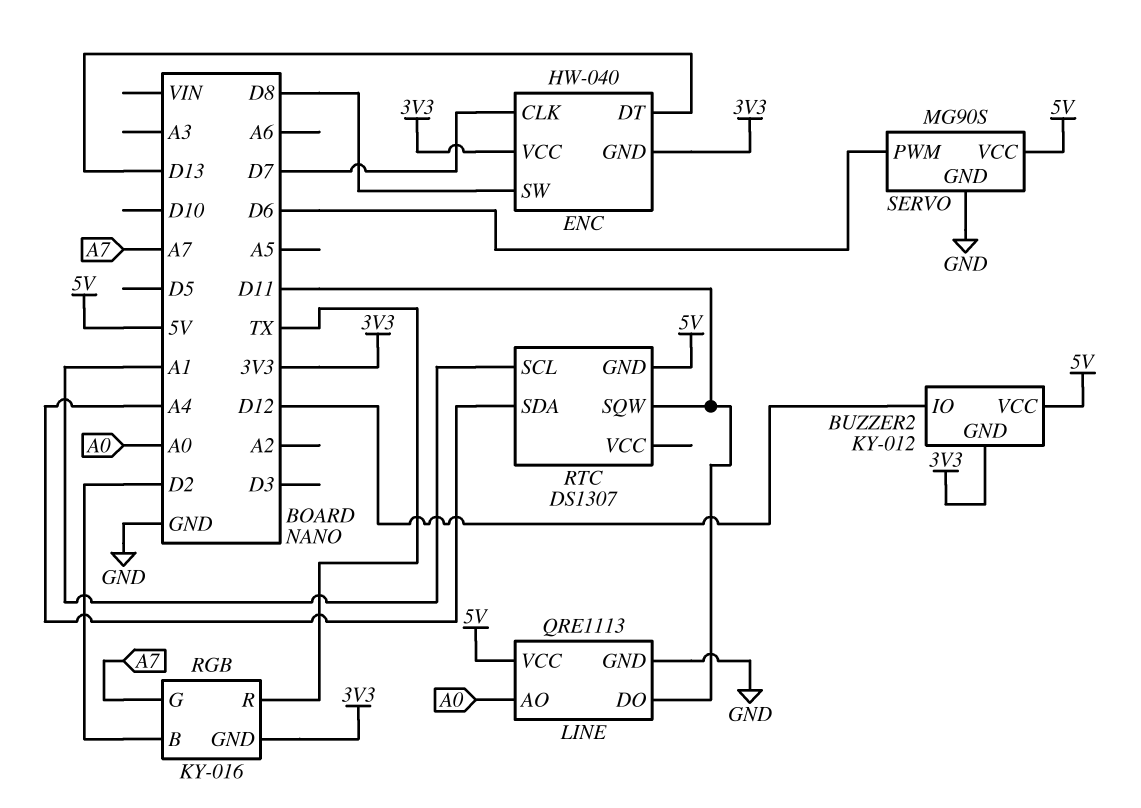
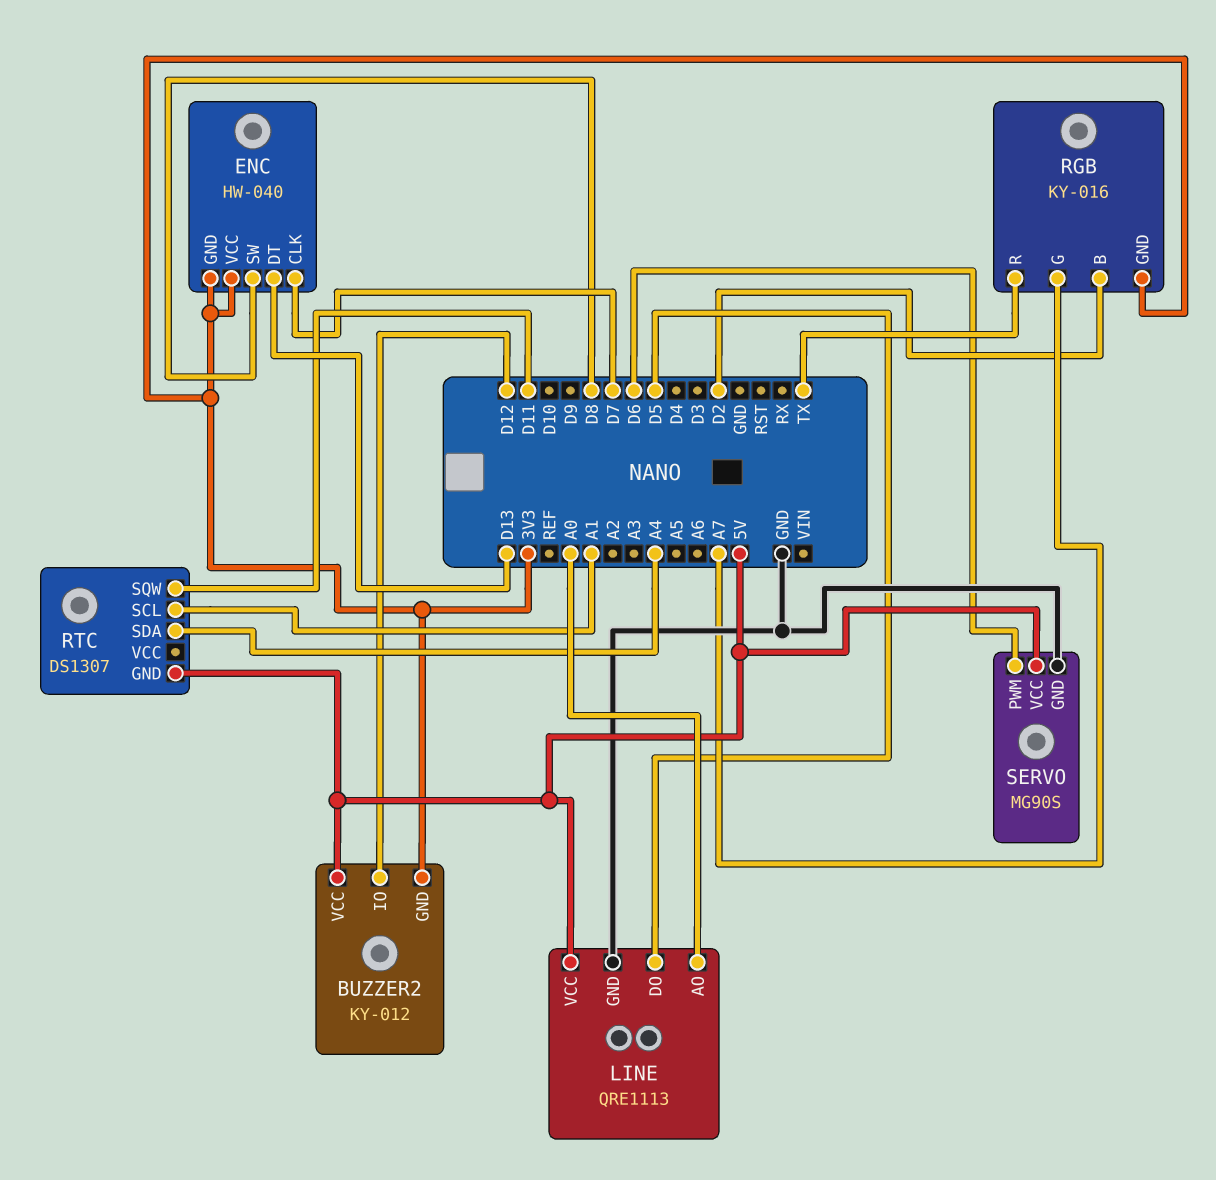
LINE pin DO: D11 -> D5

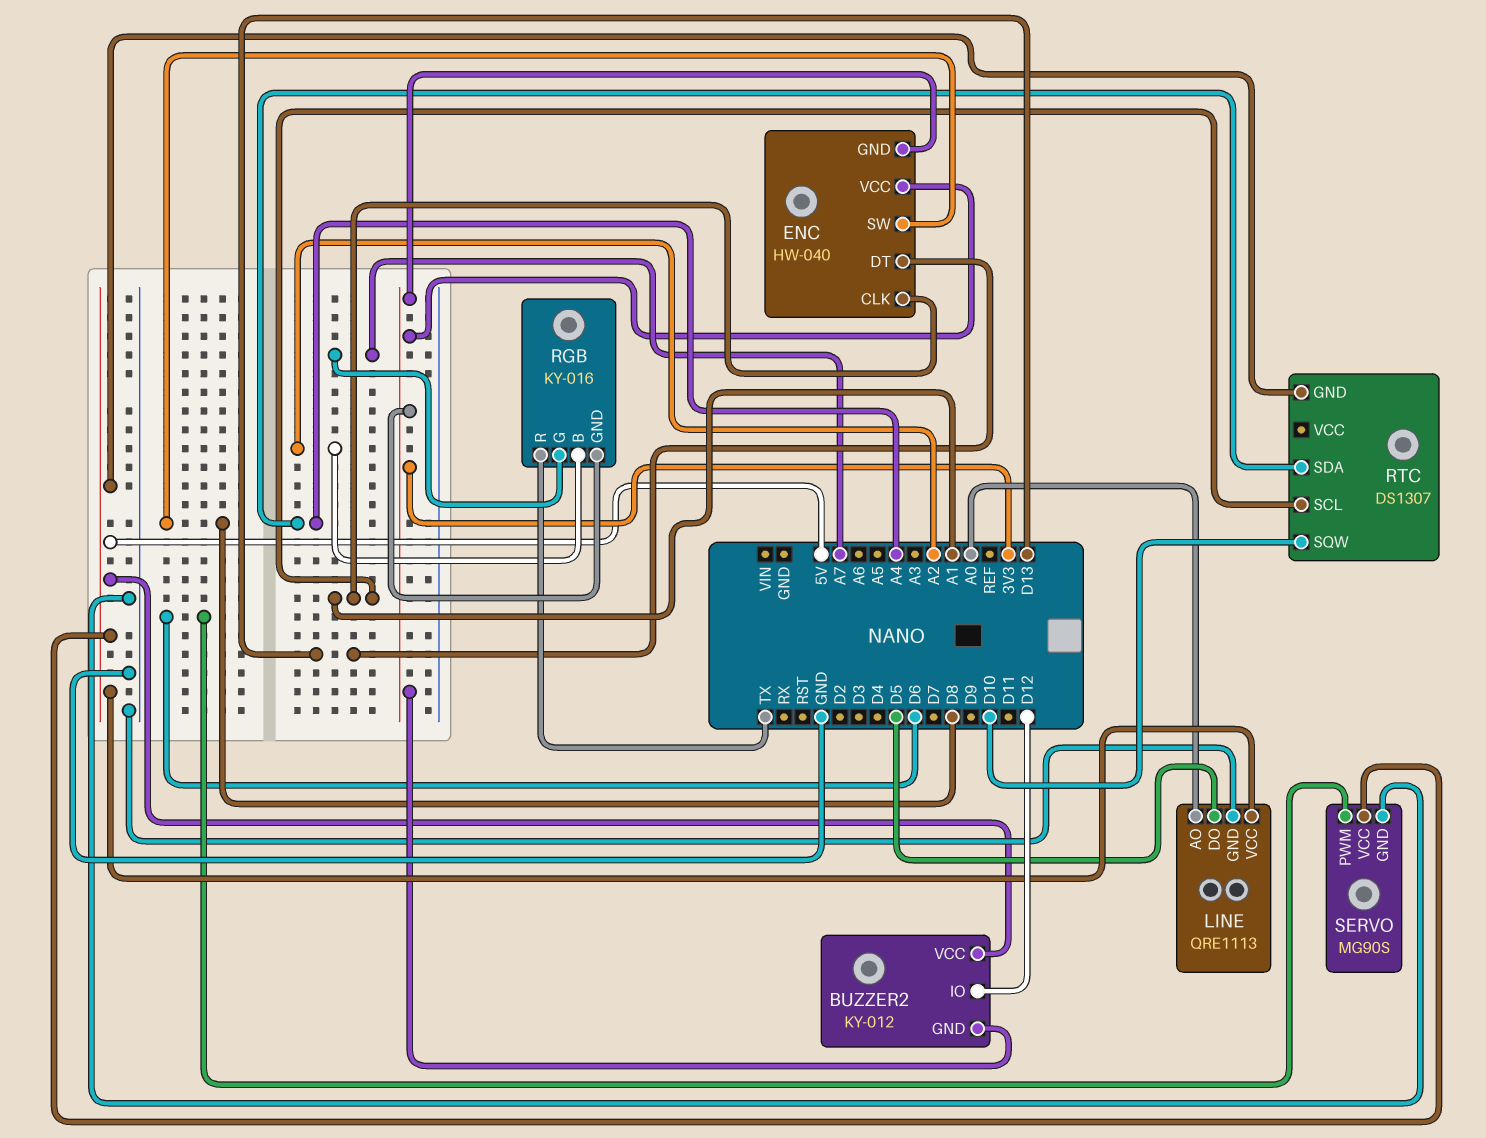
ENC pin CLK: D7 -> A1
RGB pin B: D2 -> A2
RTC pin SQW: D11 -> D10

